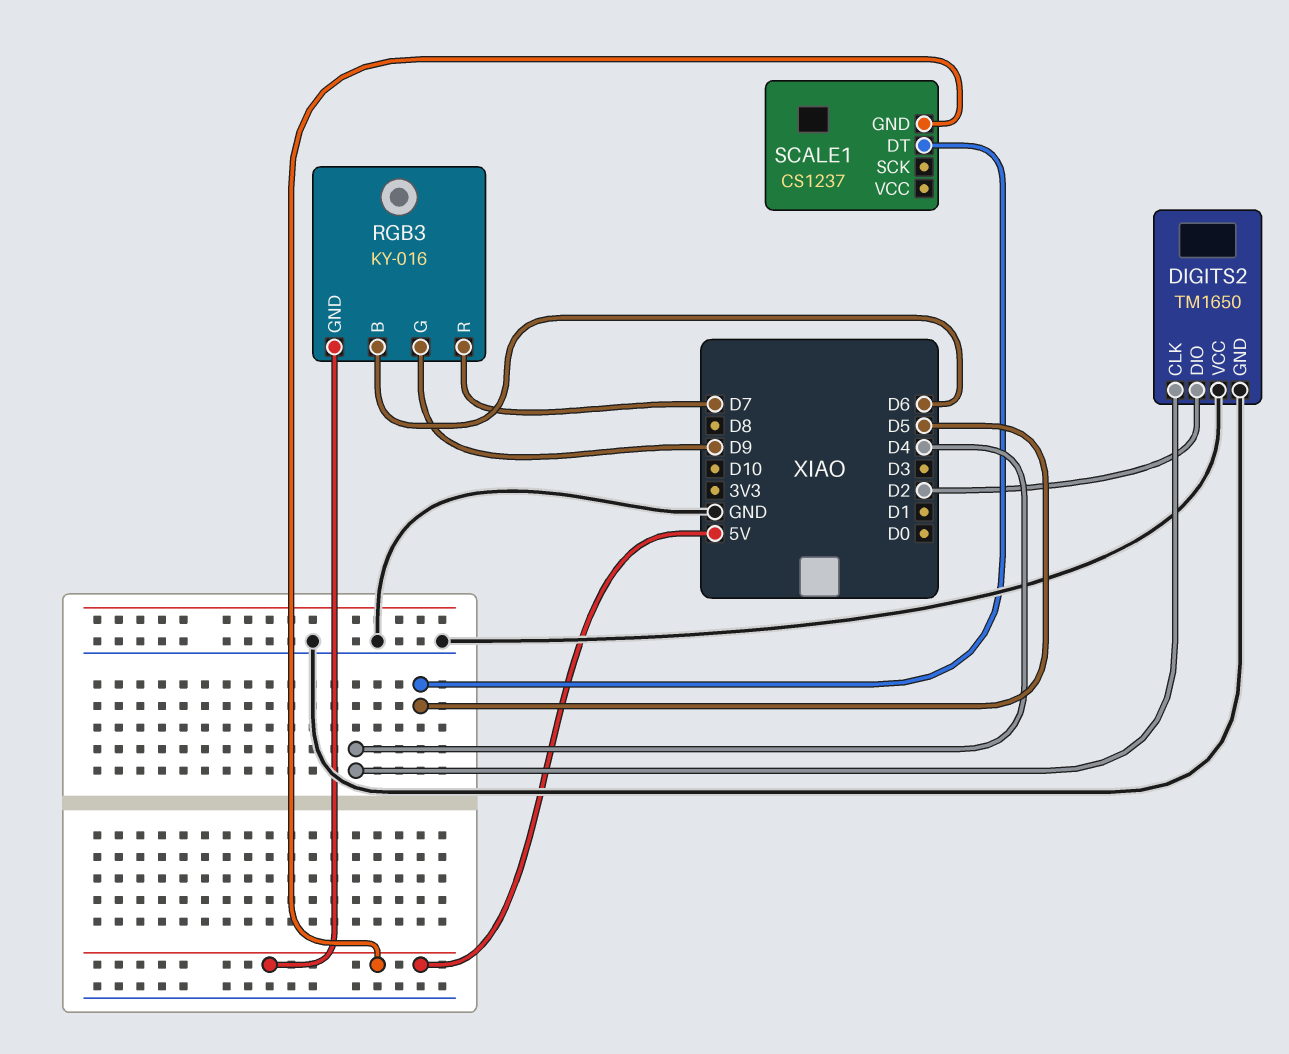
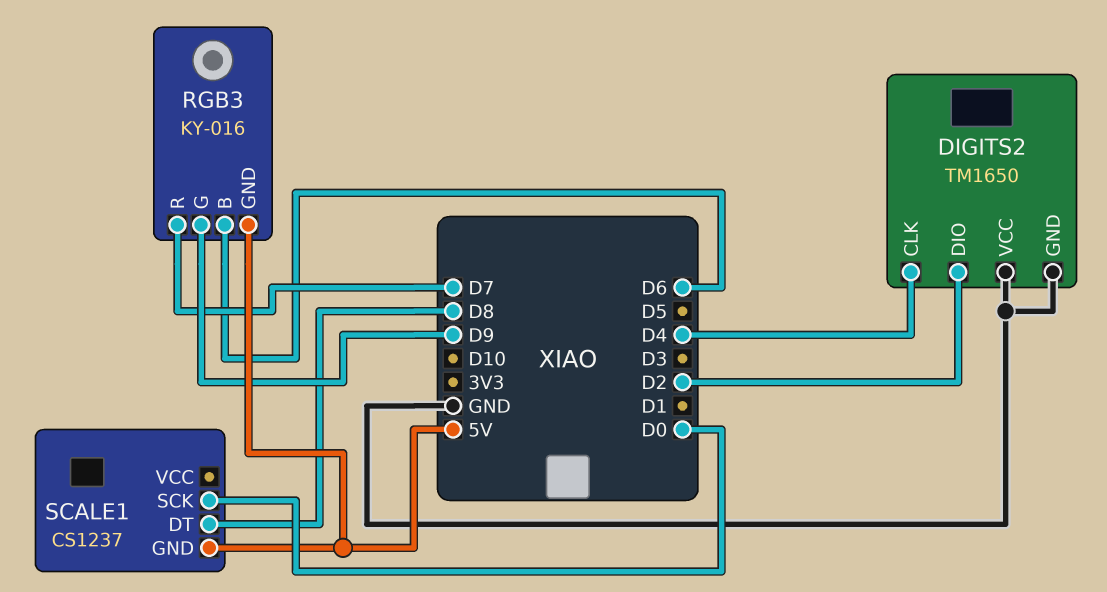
SCALE1 pin DT: D5 -> D8
SCALE1 pin SCK: none -> D0

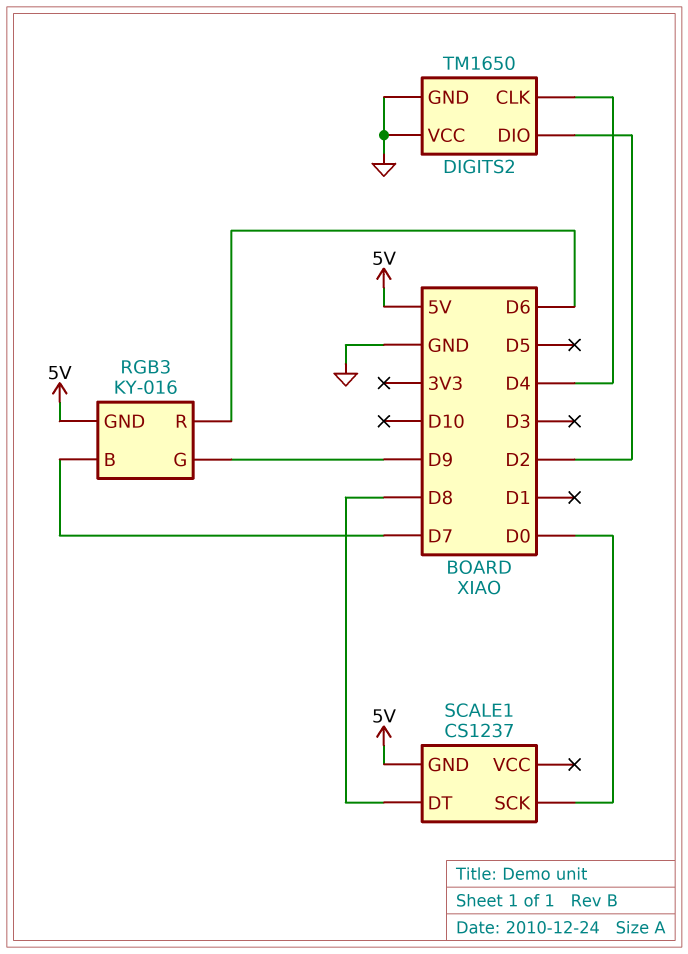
RGB3 pin B: D6 -> D7
RGB3 pin R: D7 -> D6

